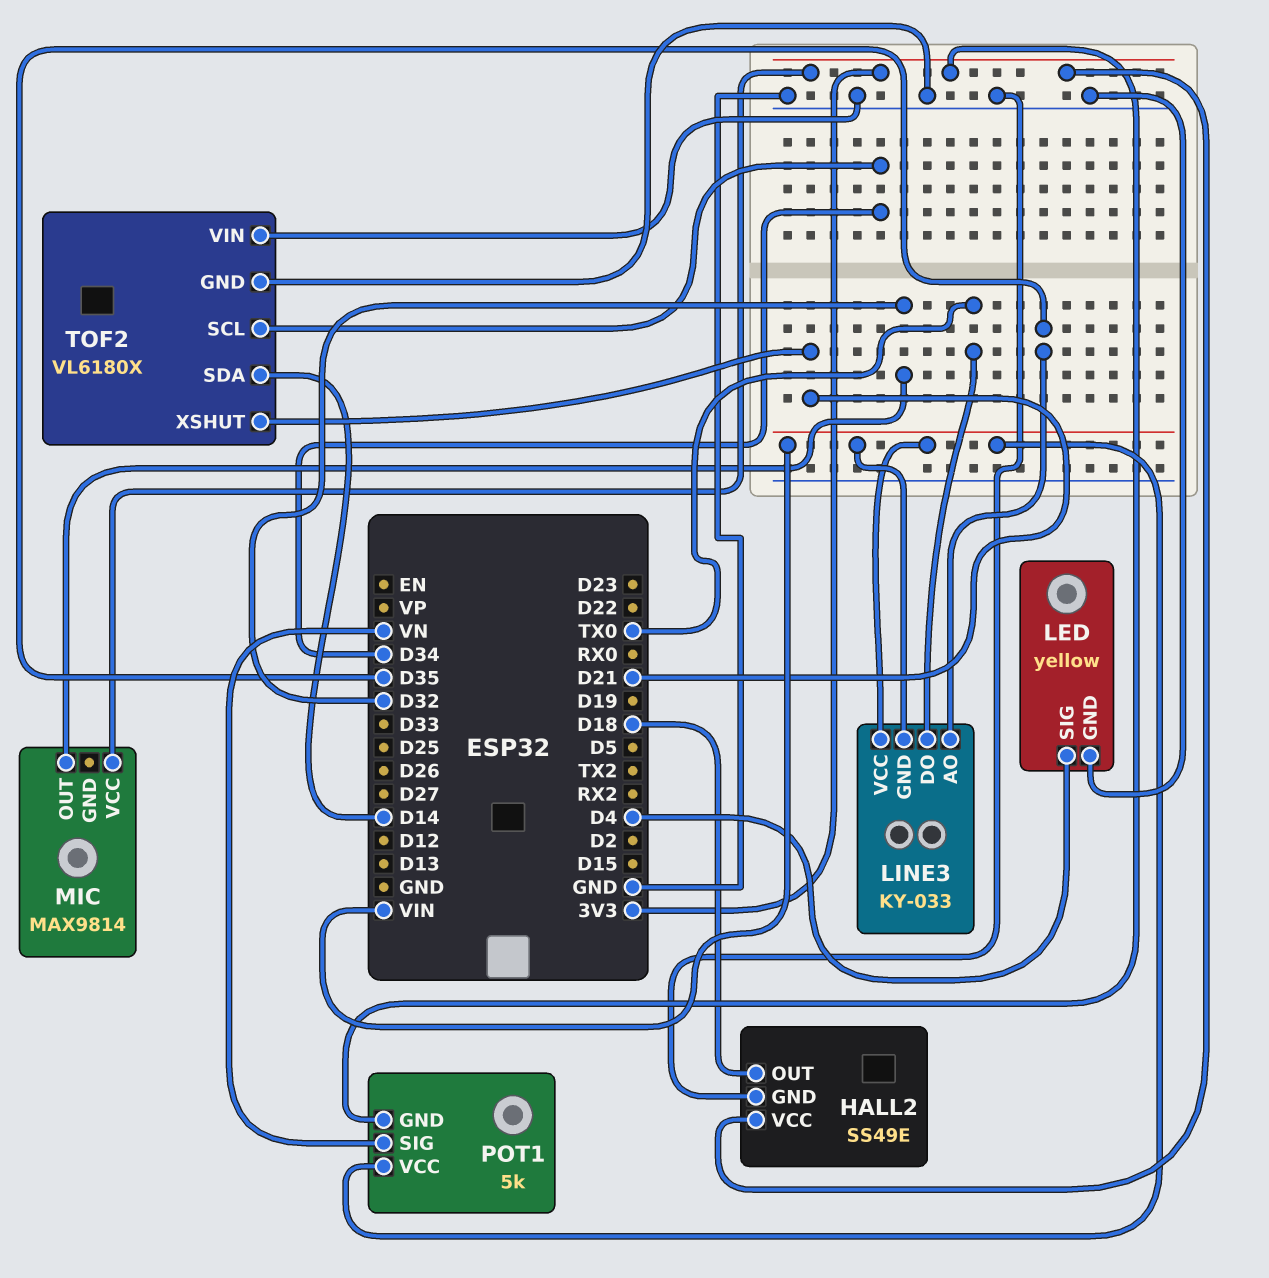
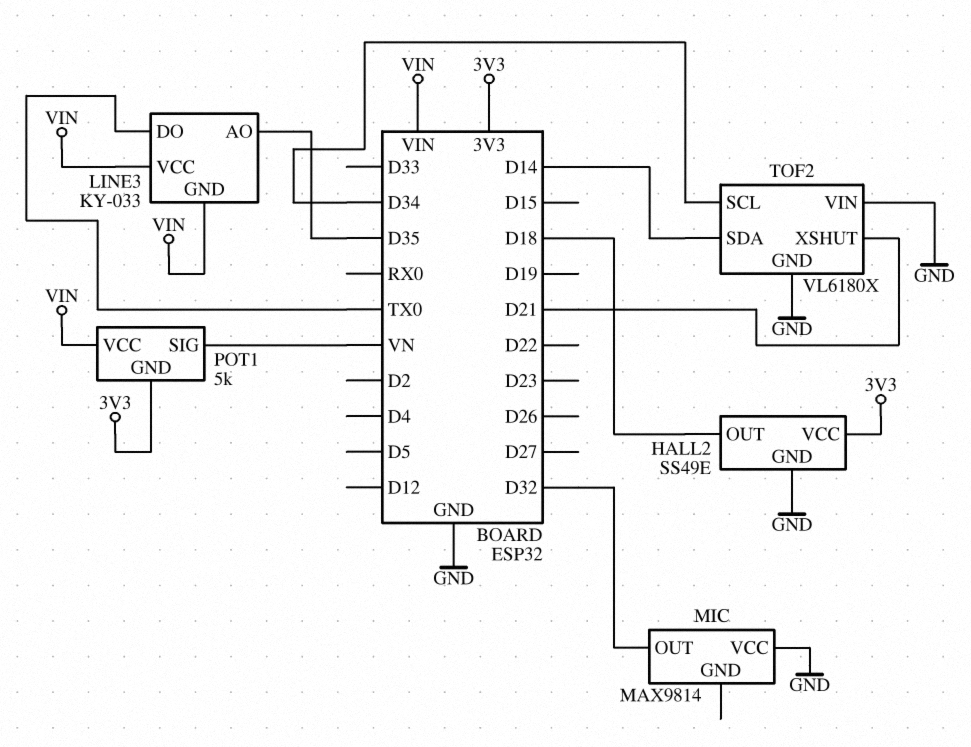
LED: yellow -> none
LED pin GND: GND -> none
LED pin SIG: D4 -> none
MIC pin VCC: 3V3 -> GND

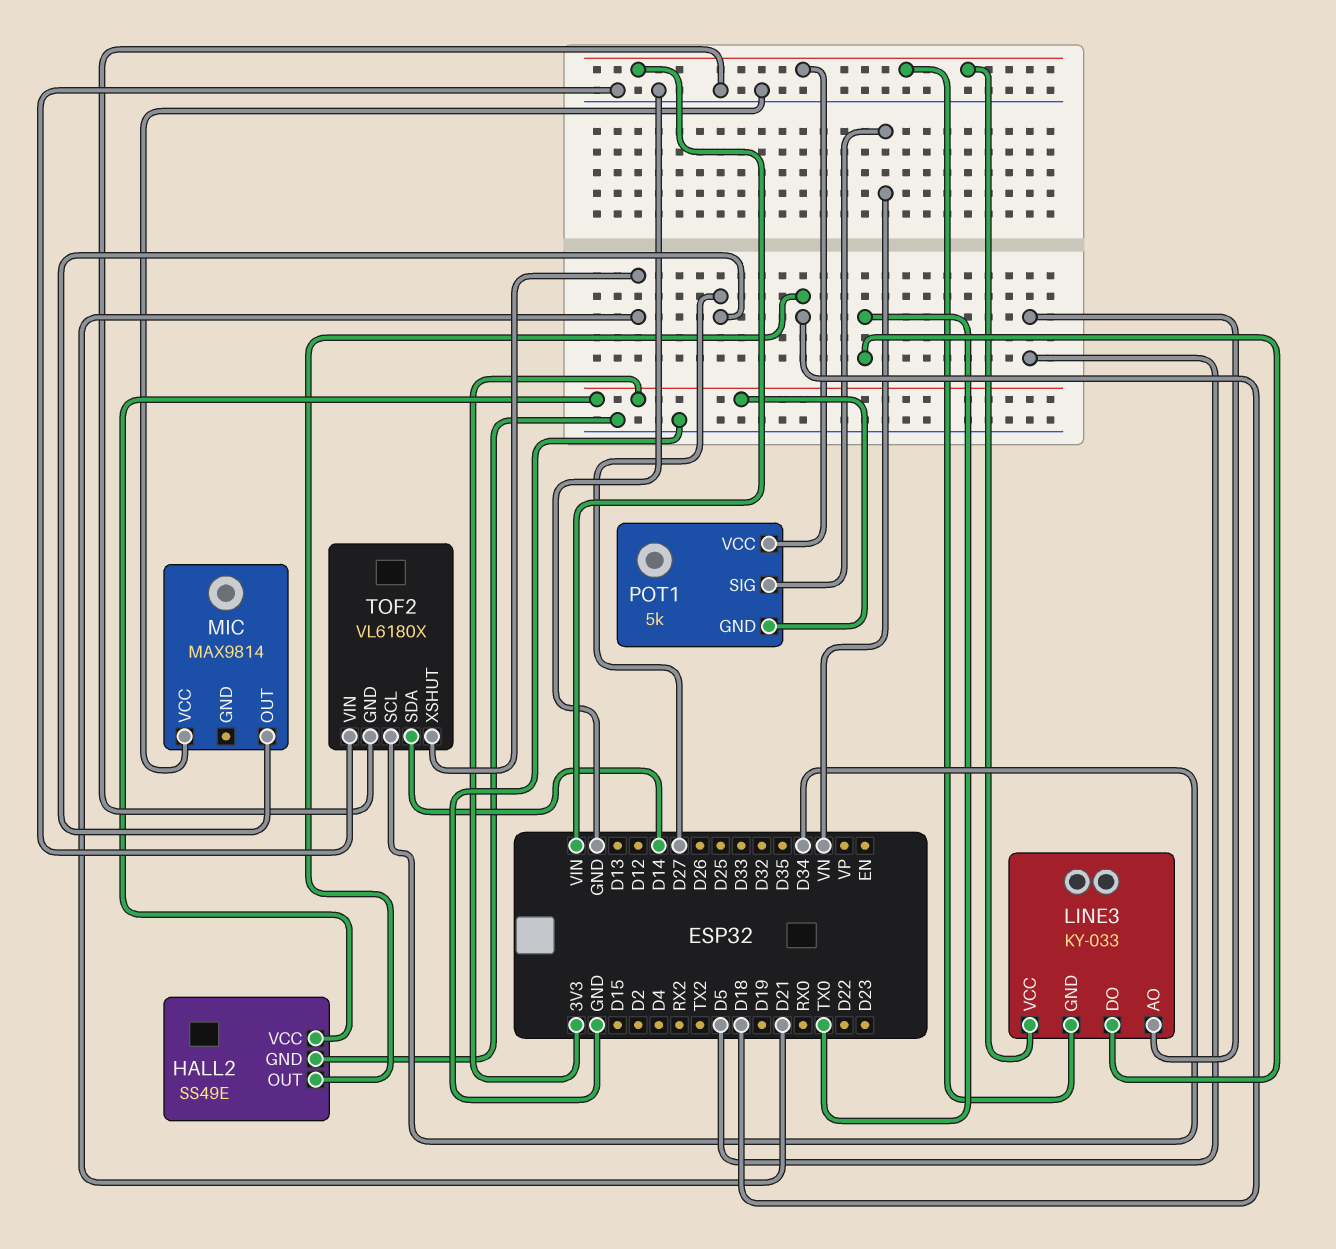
LINE3 pin AO: D35 -> D5
MIC pin OUT: D32 -> D27

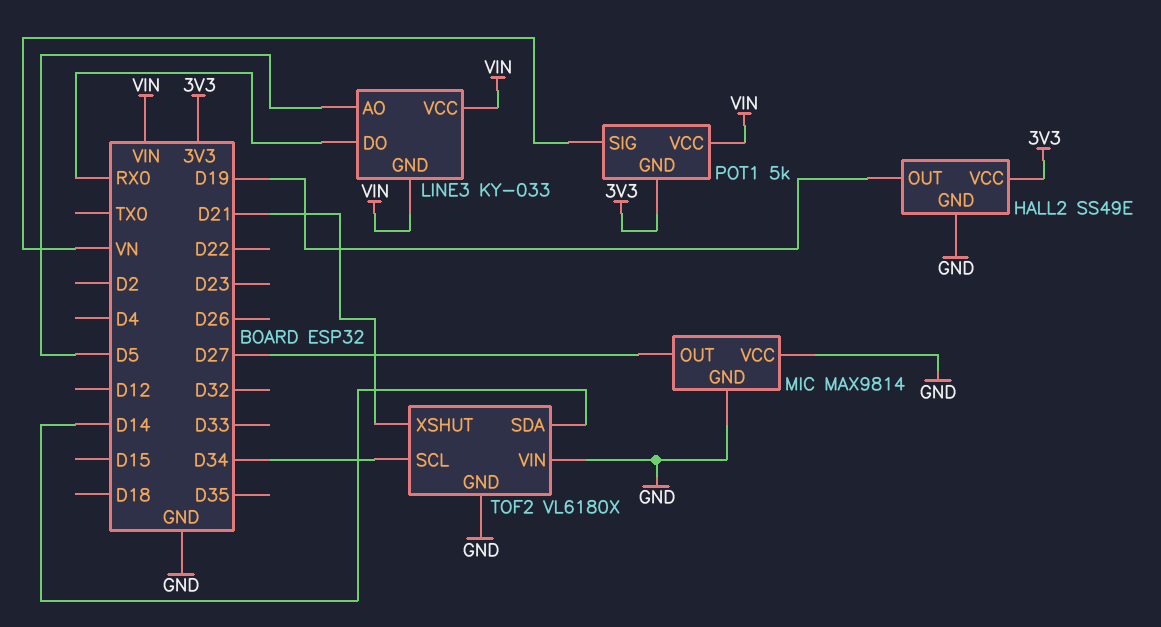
HALL2 pin OUT: D18 -> D19
LINE3 pin DO: TX0 -> RX0
MIC pin GND: none -> GND

